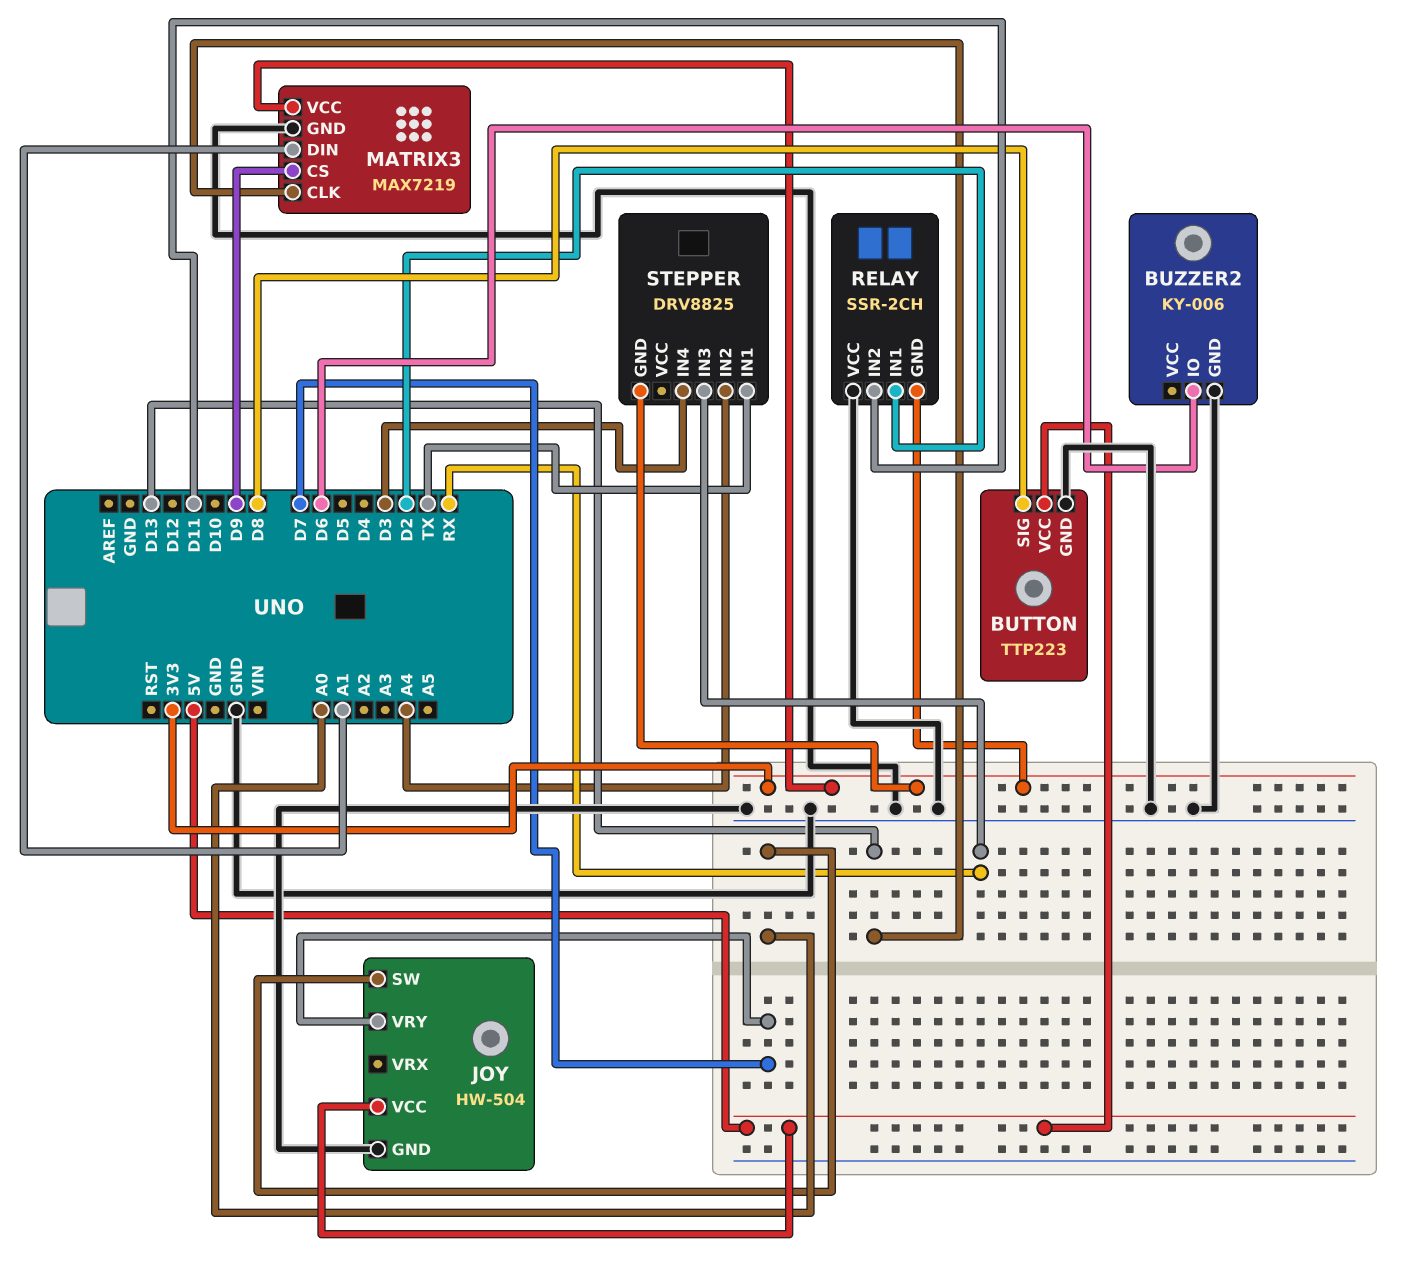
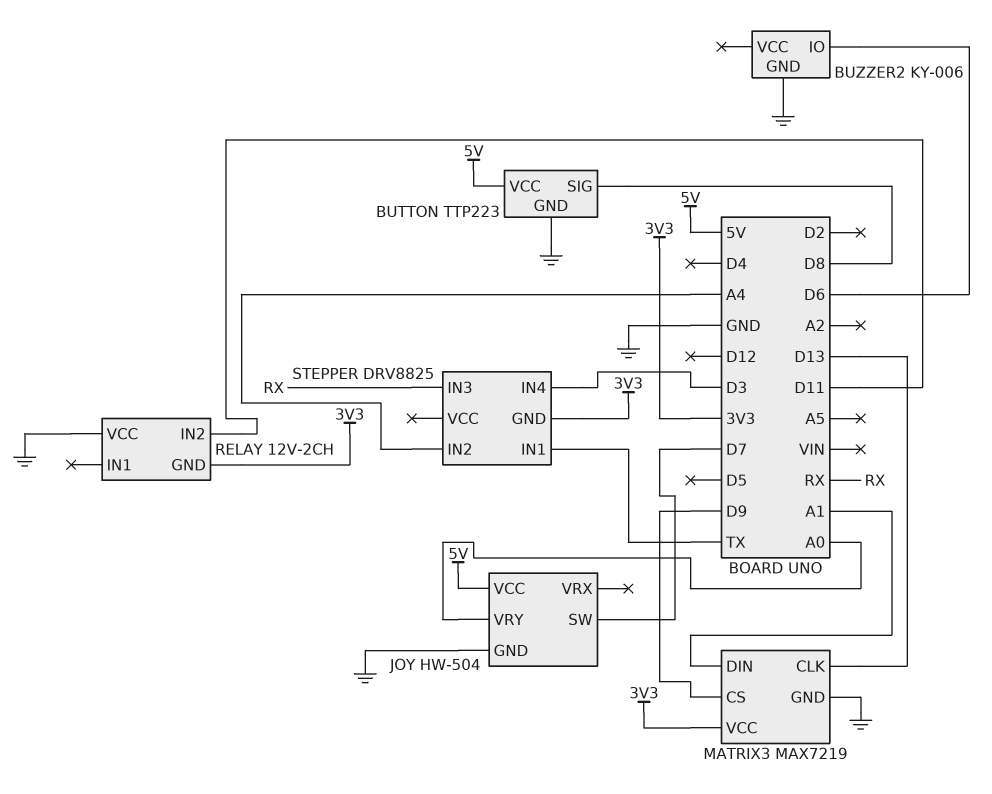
JOY pin SW: A0 -> D7
JOY pin VRY: D7 -> A0
RELAY: SSR-2CH -> 12V-2CH
RELAY pin IN1: D2 -> none

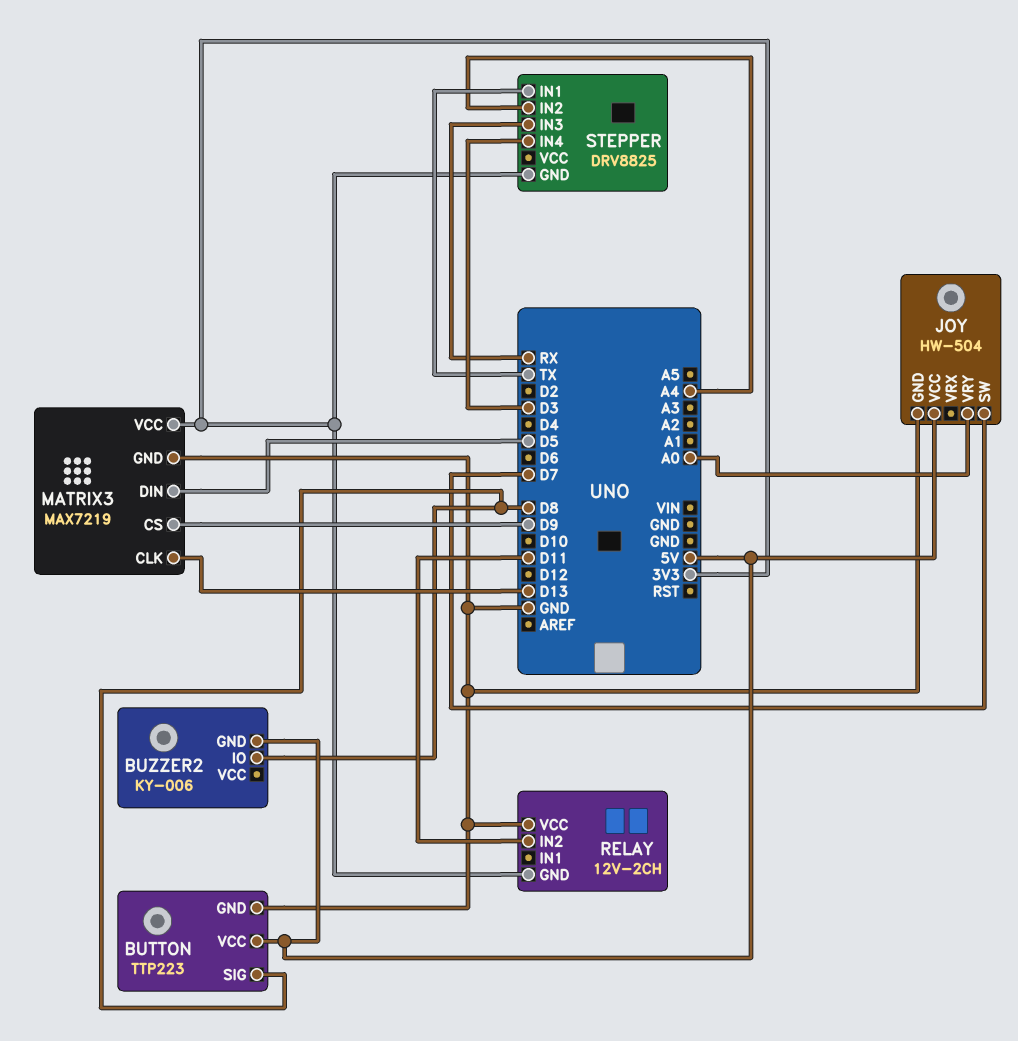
BUZZER2 pin GND: GND -> 5V
BUZZER2 pin IO: D6 -> D8
MATRIX3 pin DIN: A1 -> D5

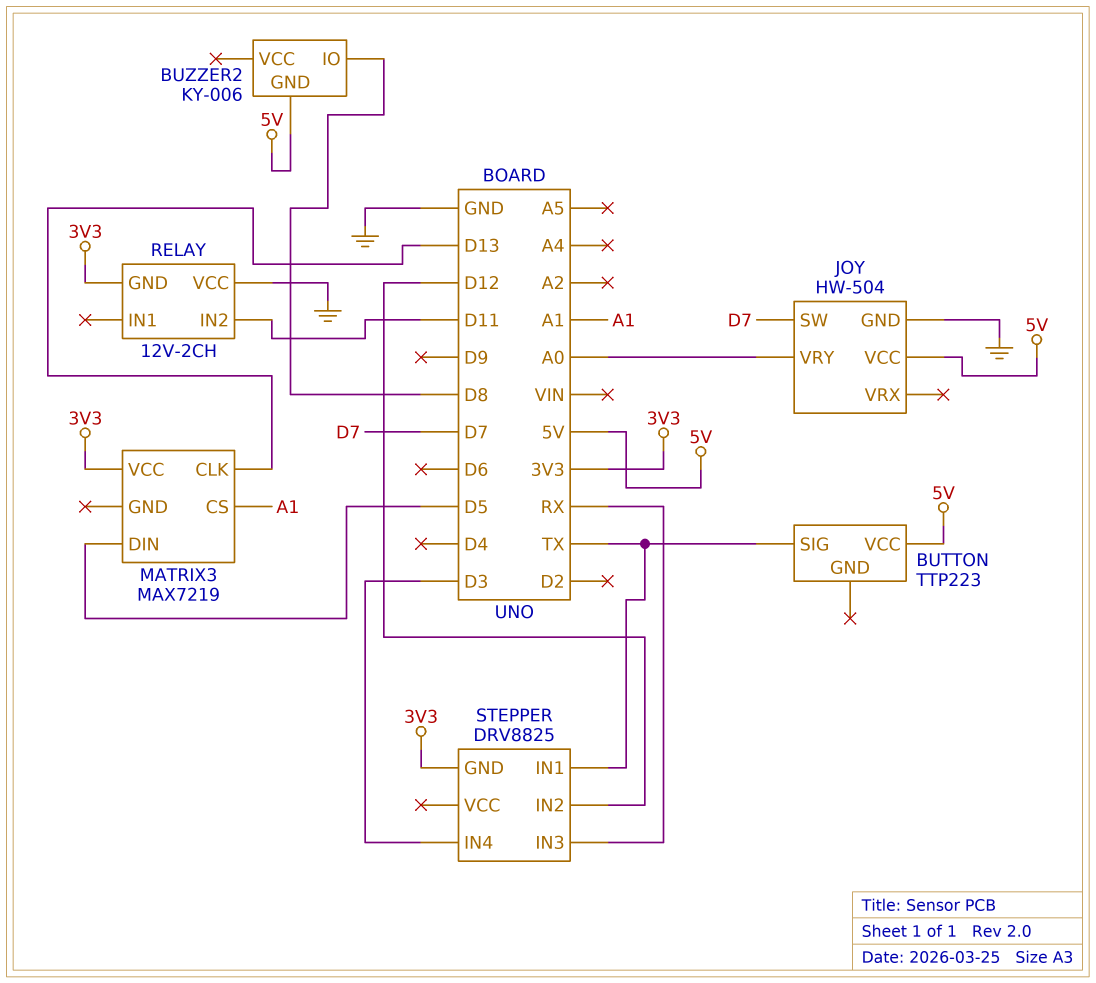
BUTTON pin GND: GND -> none
BUTTON pin SIG: D8 -> TX
MATRIX3 pin CS: D9 -> A1
MATRIX3 pin GND: GND -> none
STEPPER pin IN2: A4 -> D12

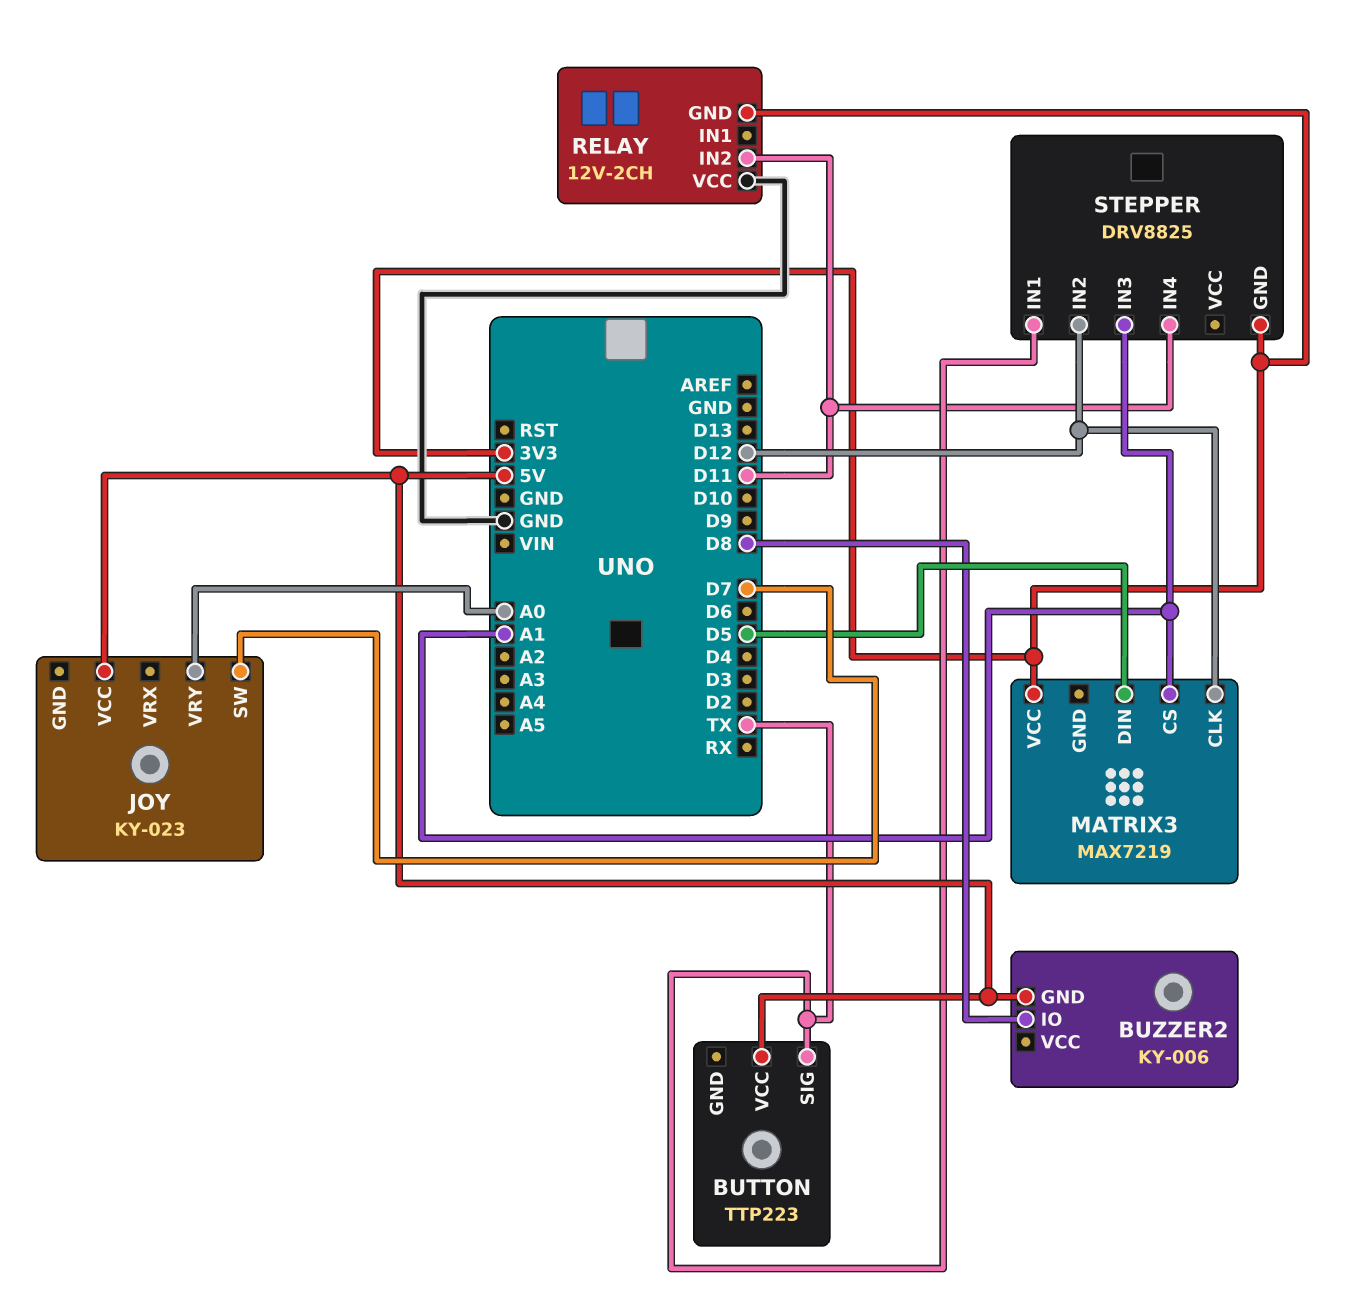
JOY: HW-504 -> KY-023
JOY pin GND: GND -> none
MATRIX3 pin CLK: D13 -> D12
STEPPER pin IN3: RX -> A1
STEPPER pin IN4: D3 -> D11

